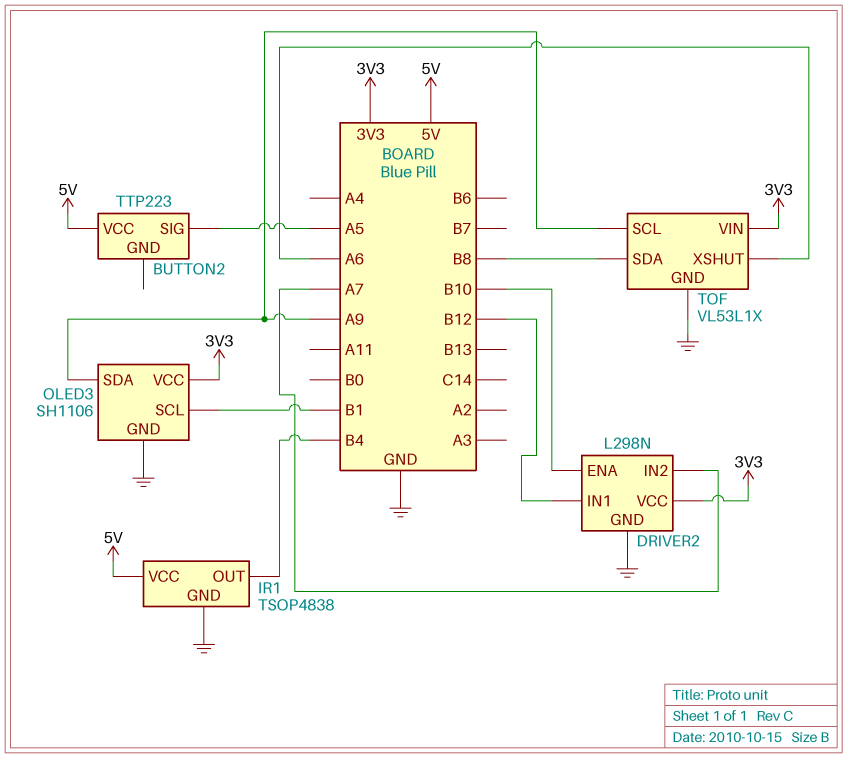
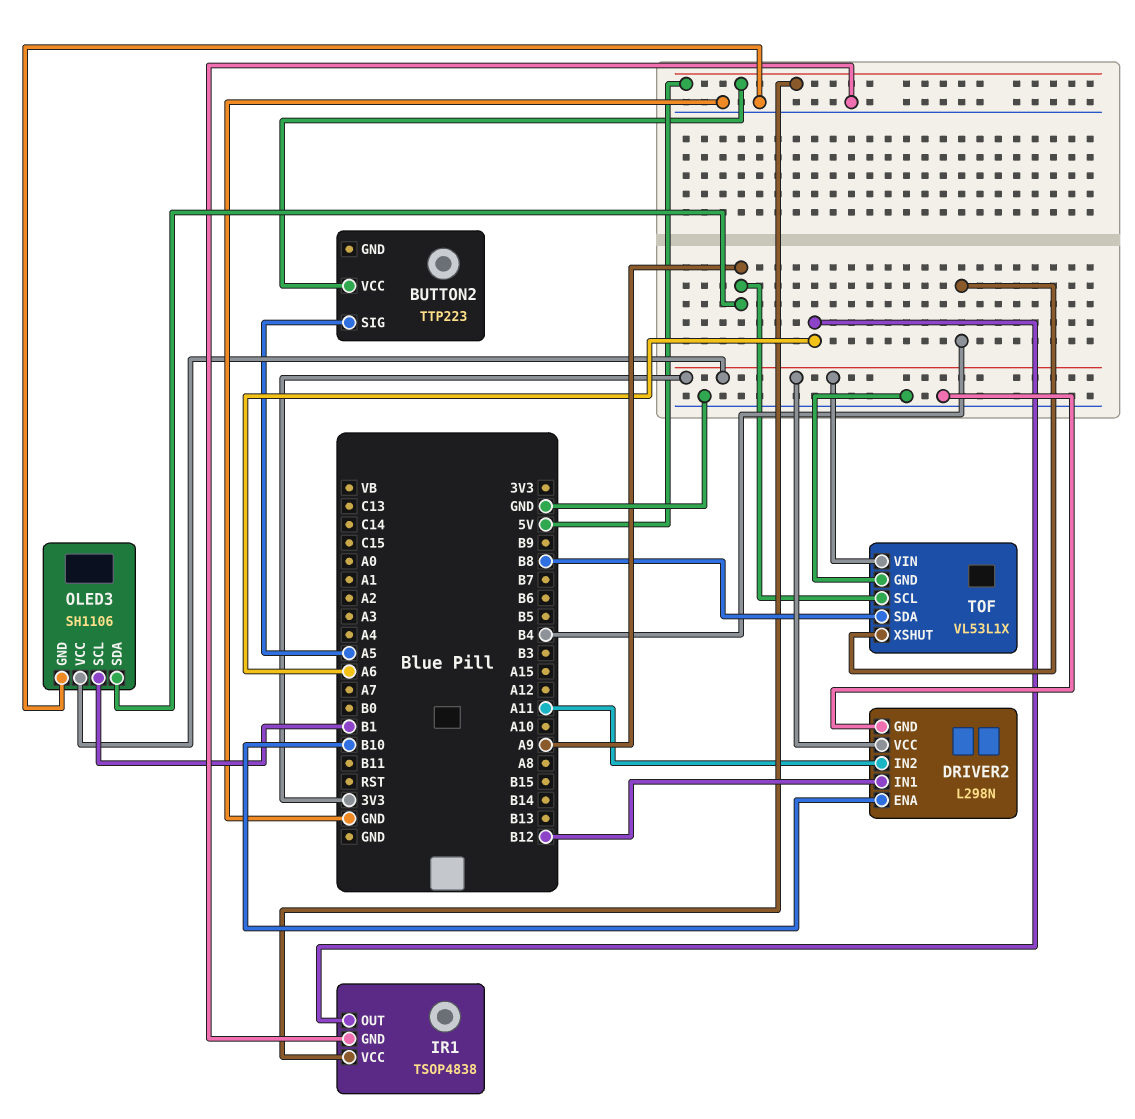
DRIVER2 pin IN2: A7 -> A11
IR1 pin OUT: B4 -> A6
TOF pin XSHUT: A6 -> B4

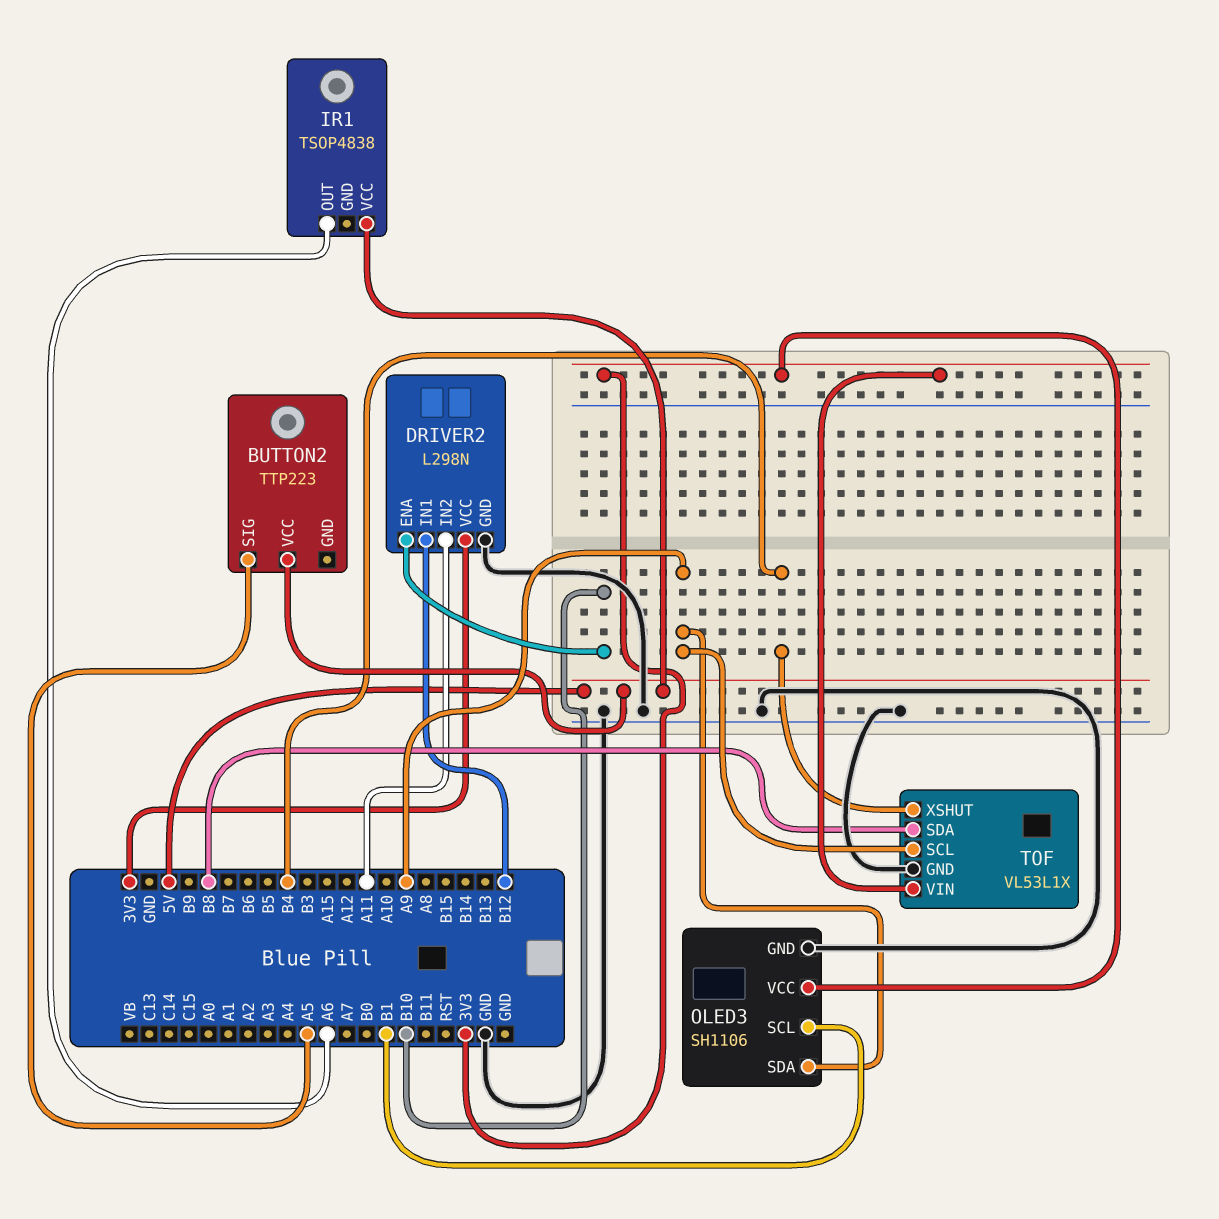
IR1 pin GND: GND -> none

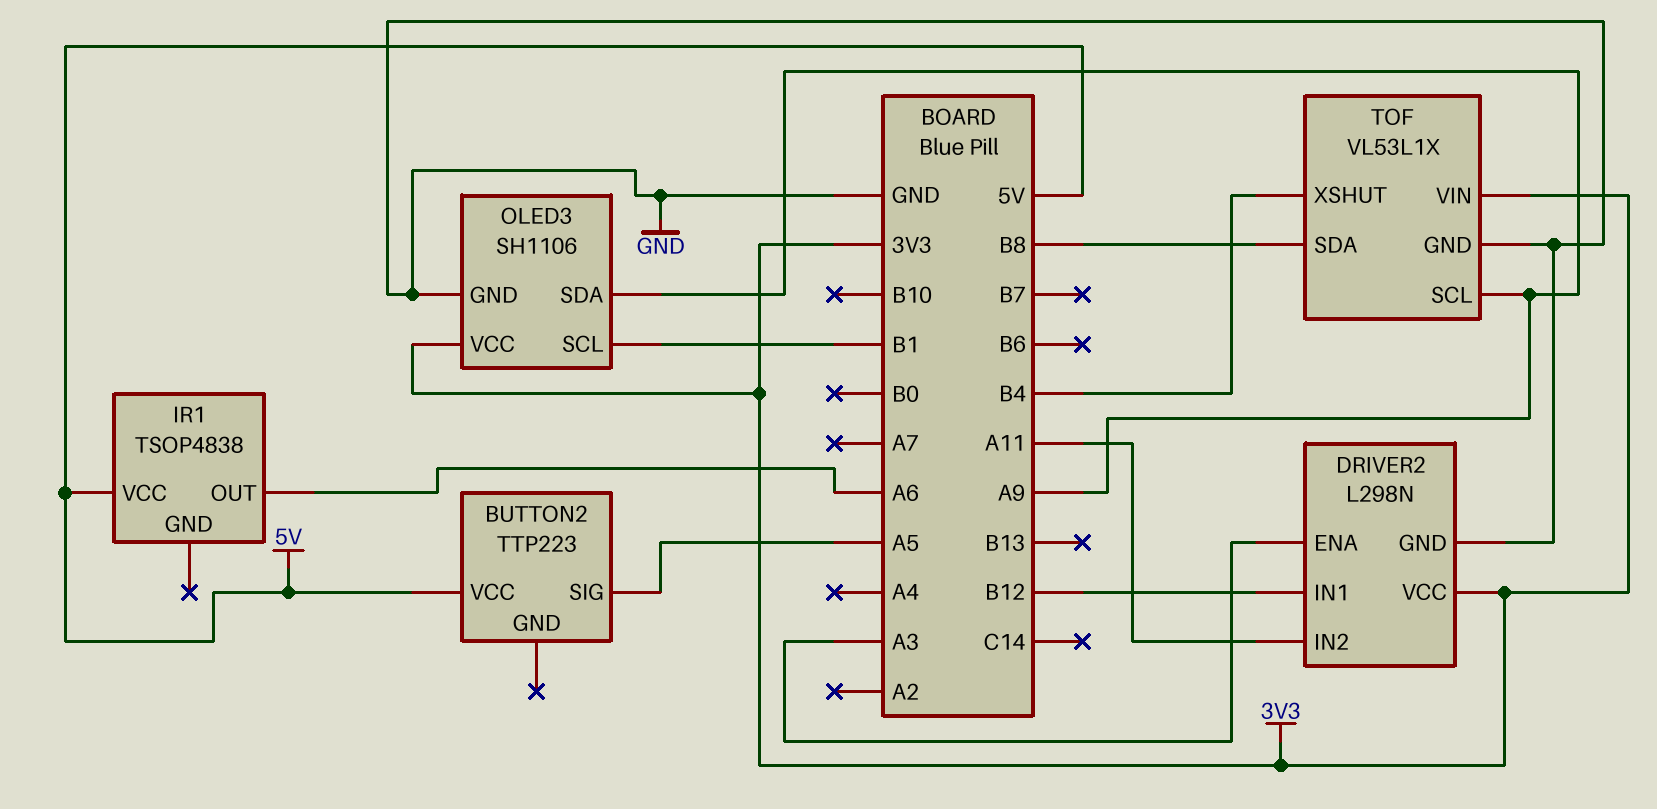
DRIVER2 pin ENA: B10 -> A3

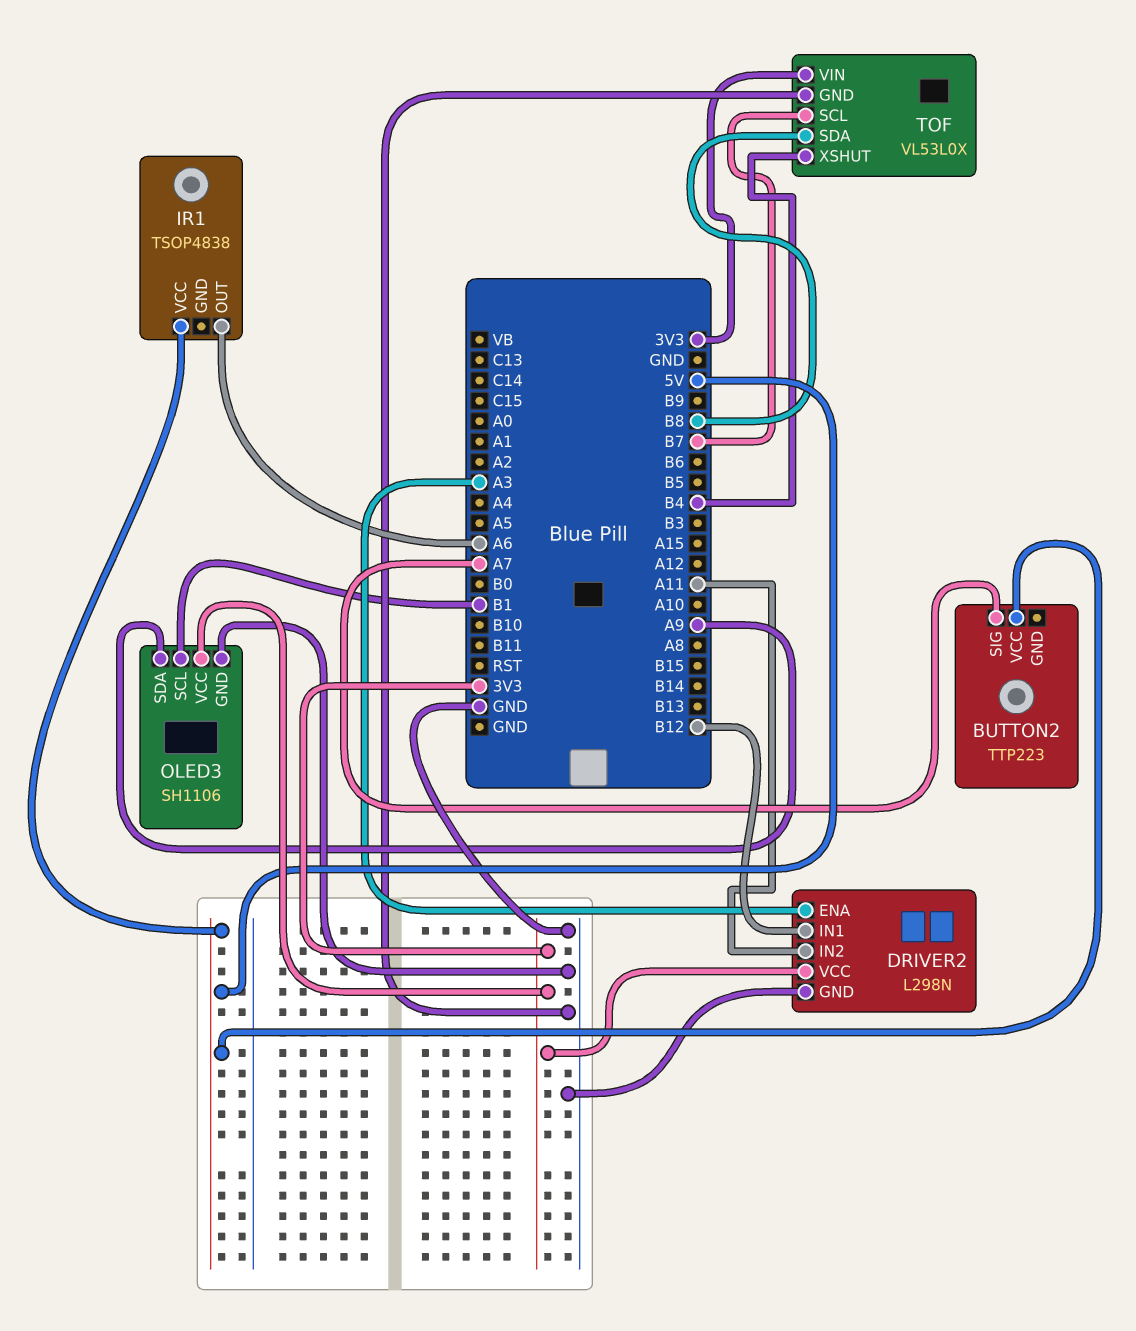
BUTTON2 pin SIG: A5 -> A7
TOF: VL53L1X -> VL53L0X
TOF pin SCL: A9 -> B7

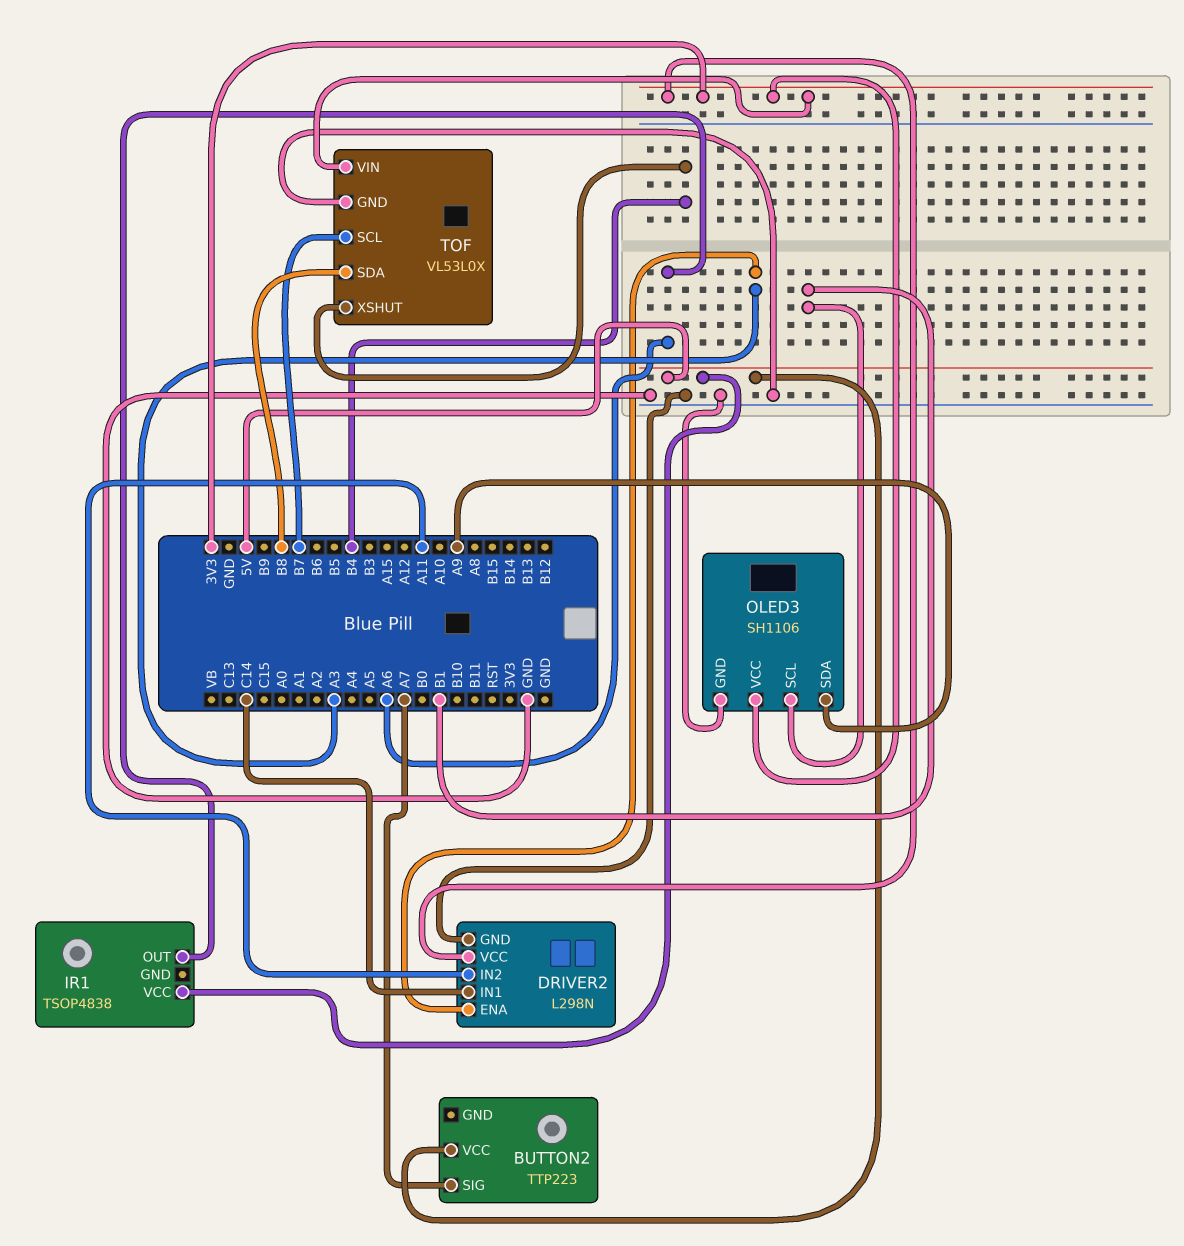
DRIVER2 pin IN1: B12 -> C14

